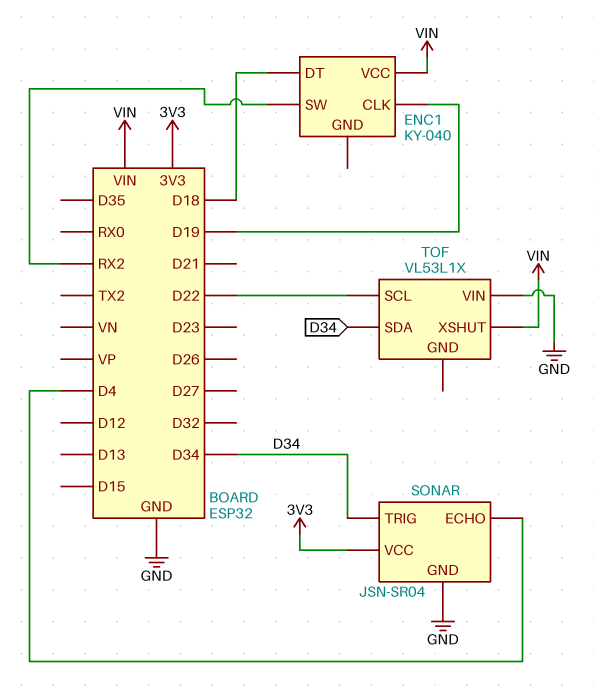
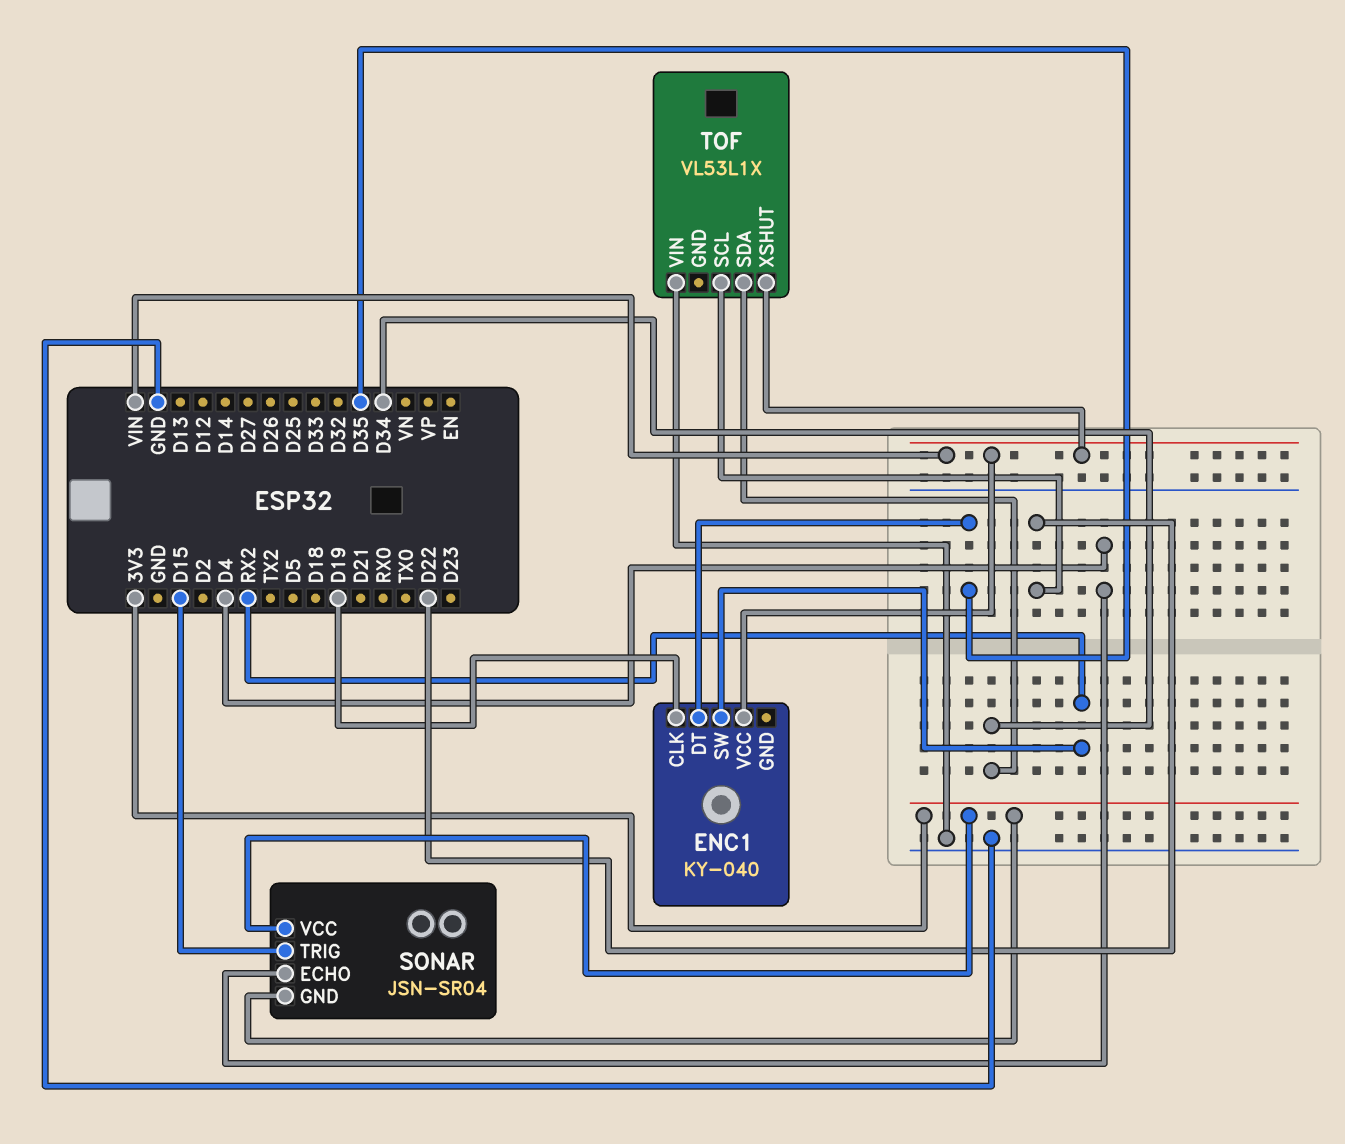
ENC1 pin DT: D18 -> D35
SONAR pin GND: GND -> 3V3
SONAR pin TRIG: D34 -> D15

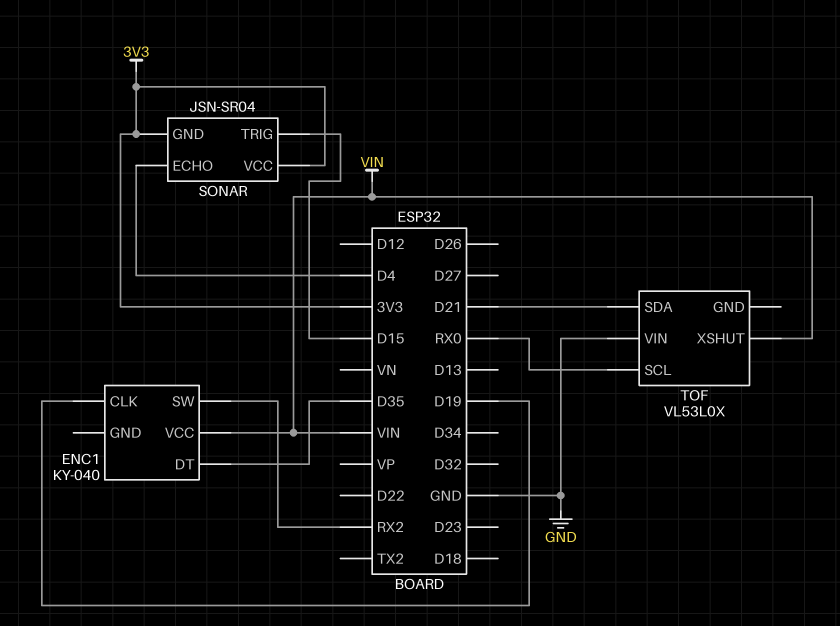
TOF: VL53L1X -> VL53L0X
TOF pin SCL: D22 -> RX0
TOF pin SDA: D34 -> D21

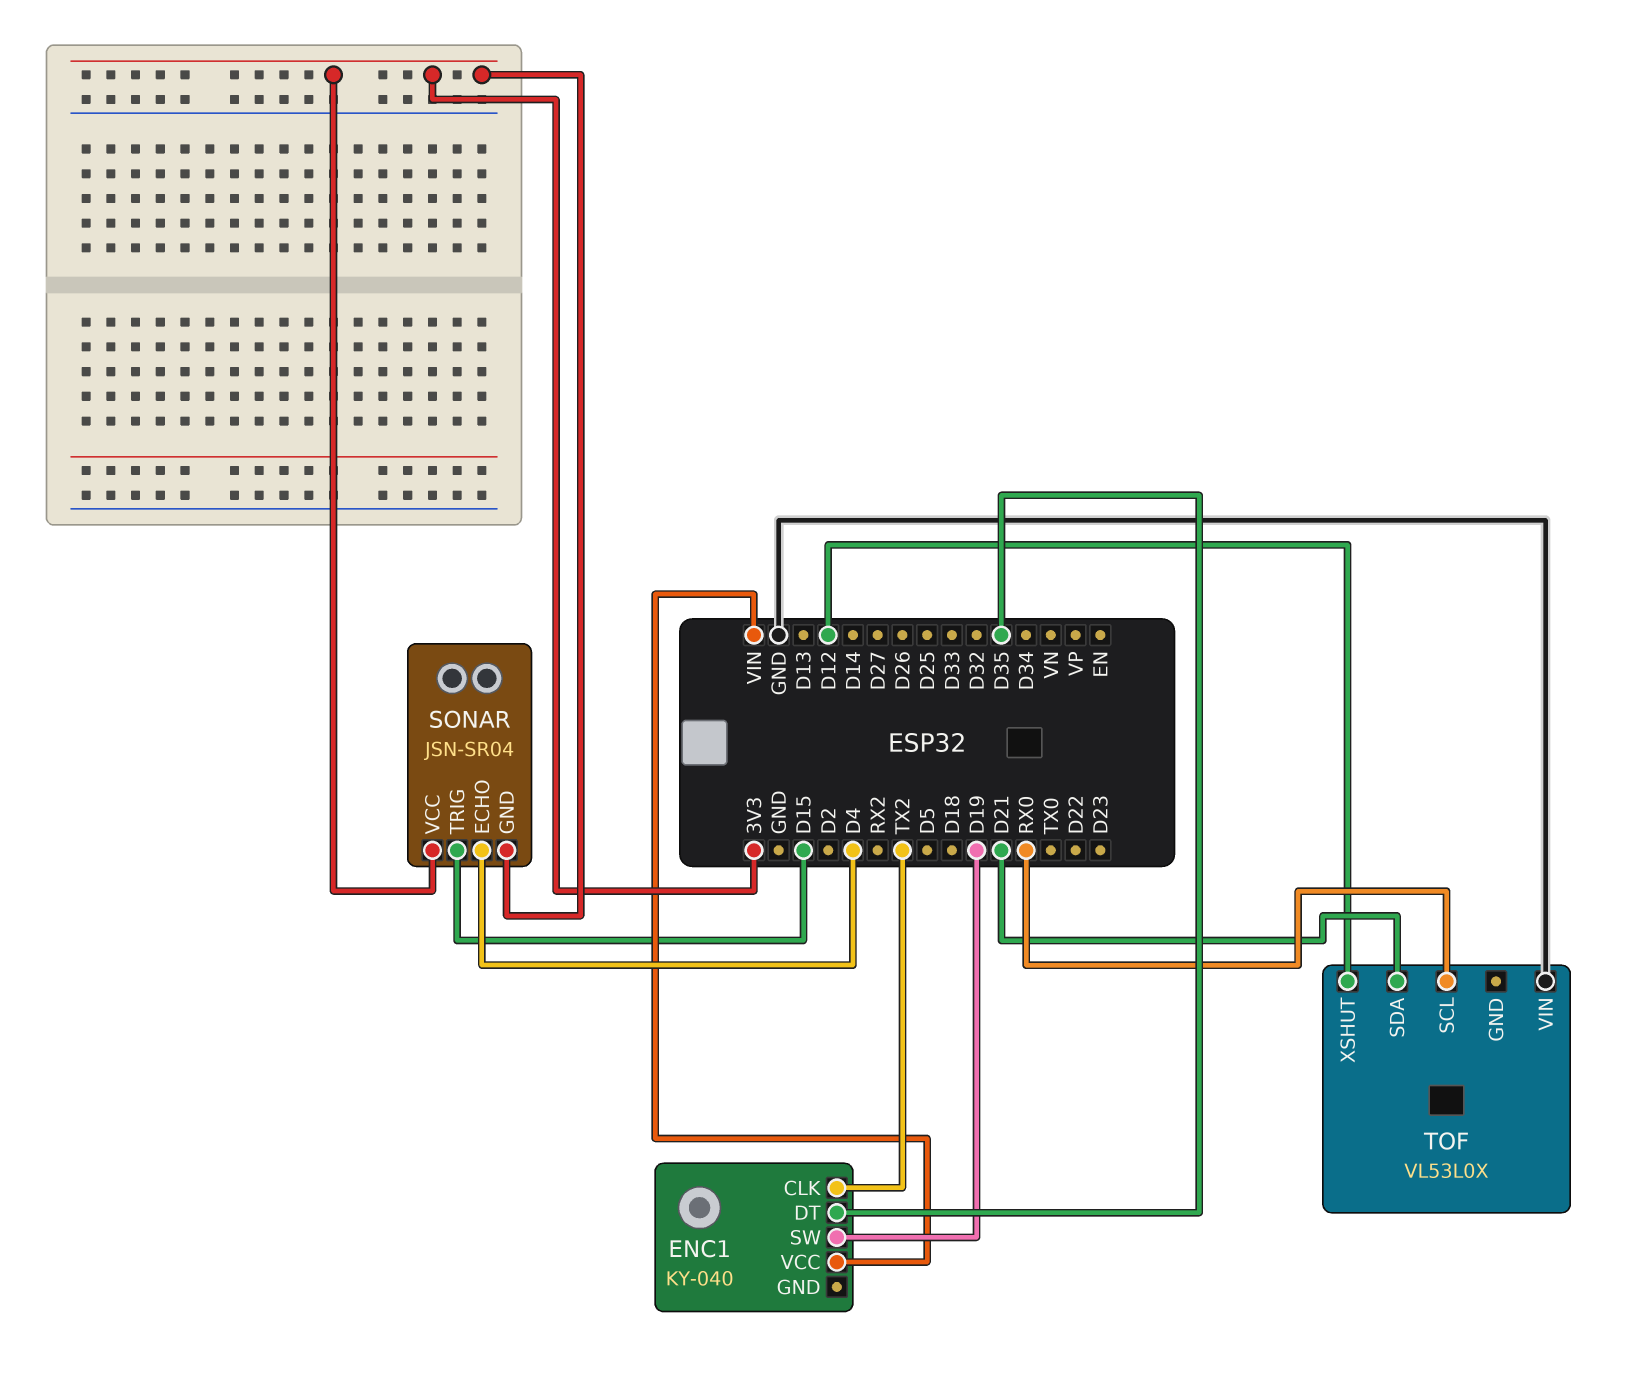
ENC1 pin CLK: D19 -> TX2
ENC1 pin SW: RX2 -> D19
TOF pin XSHUT: VIN -> D12

